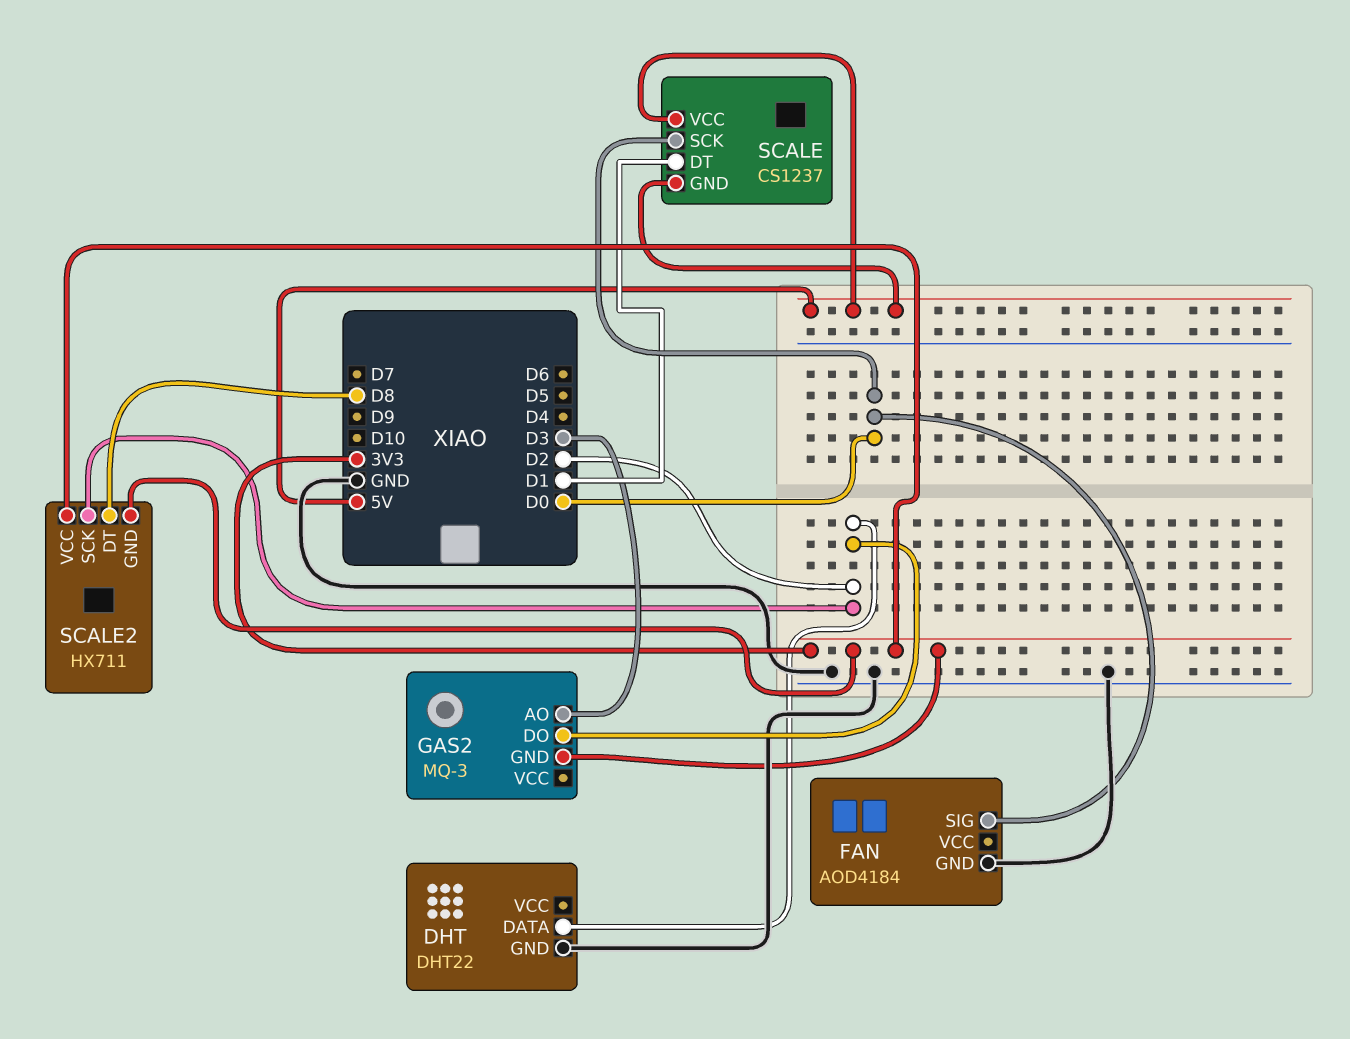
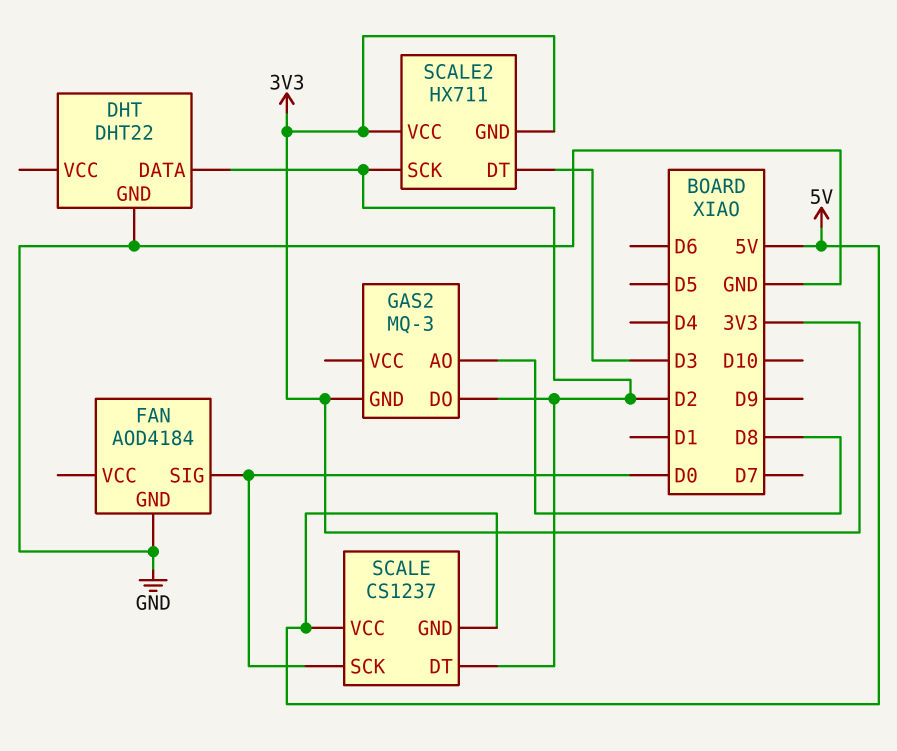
GAS2 pin AO: D3 -> D8
SCALE pin DT: D1 -> D2
SCALE2 pin DT: D8 -> D3

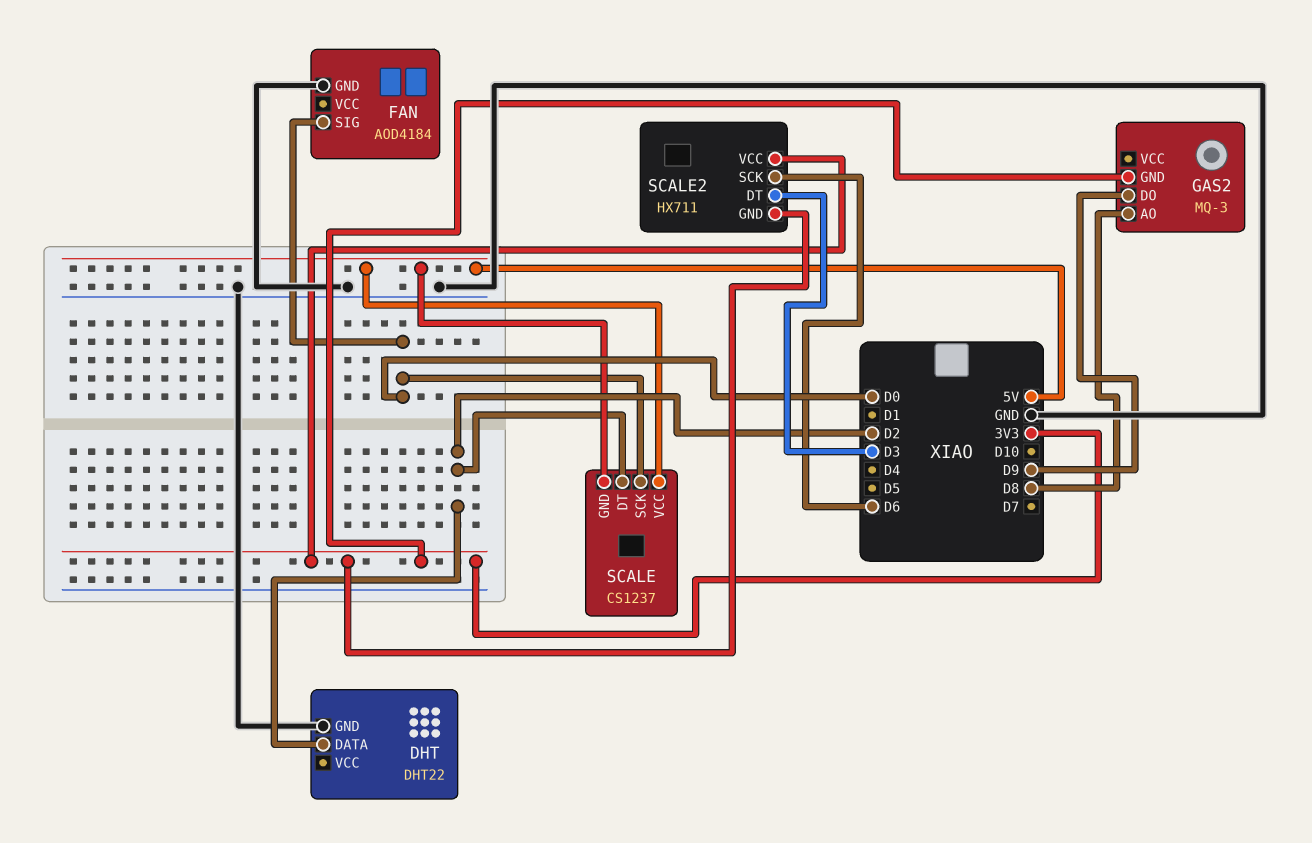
GAS2 pin DO: D2 -> D9
SCALE2 pin SCK: D2 -> D6

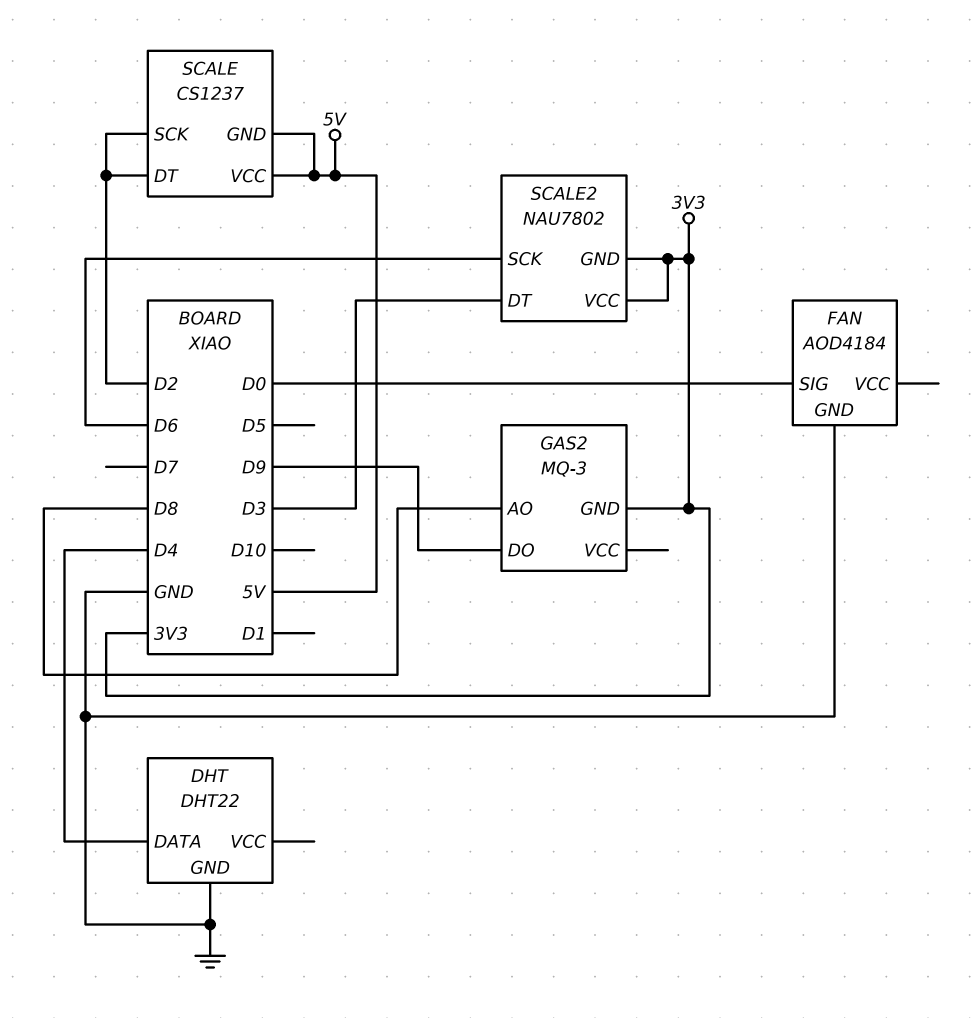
DHT pin DATA: D2 -> D4
SCALE pin SCK: D0 -> D2
SCALE2: HX711 -> NAU7802

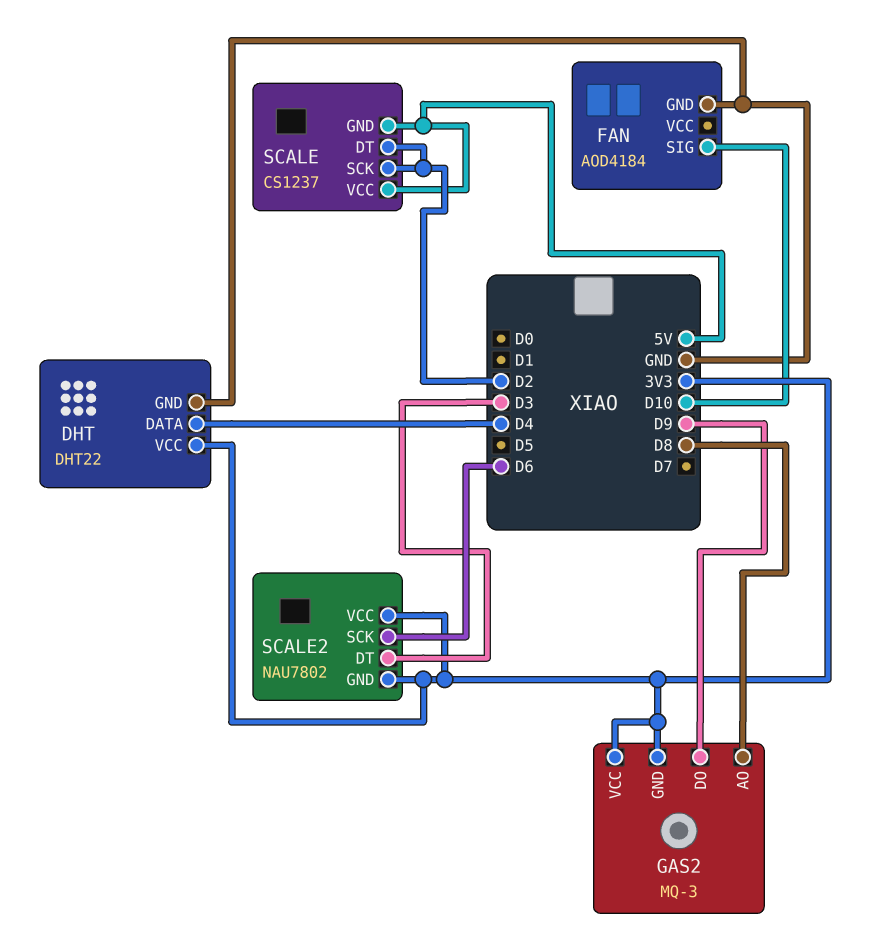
DHT pin VCC: none -> 3V3
FAN pin SIG: D0 -> D10
GAS2 pin VCC: none -> 3V3

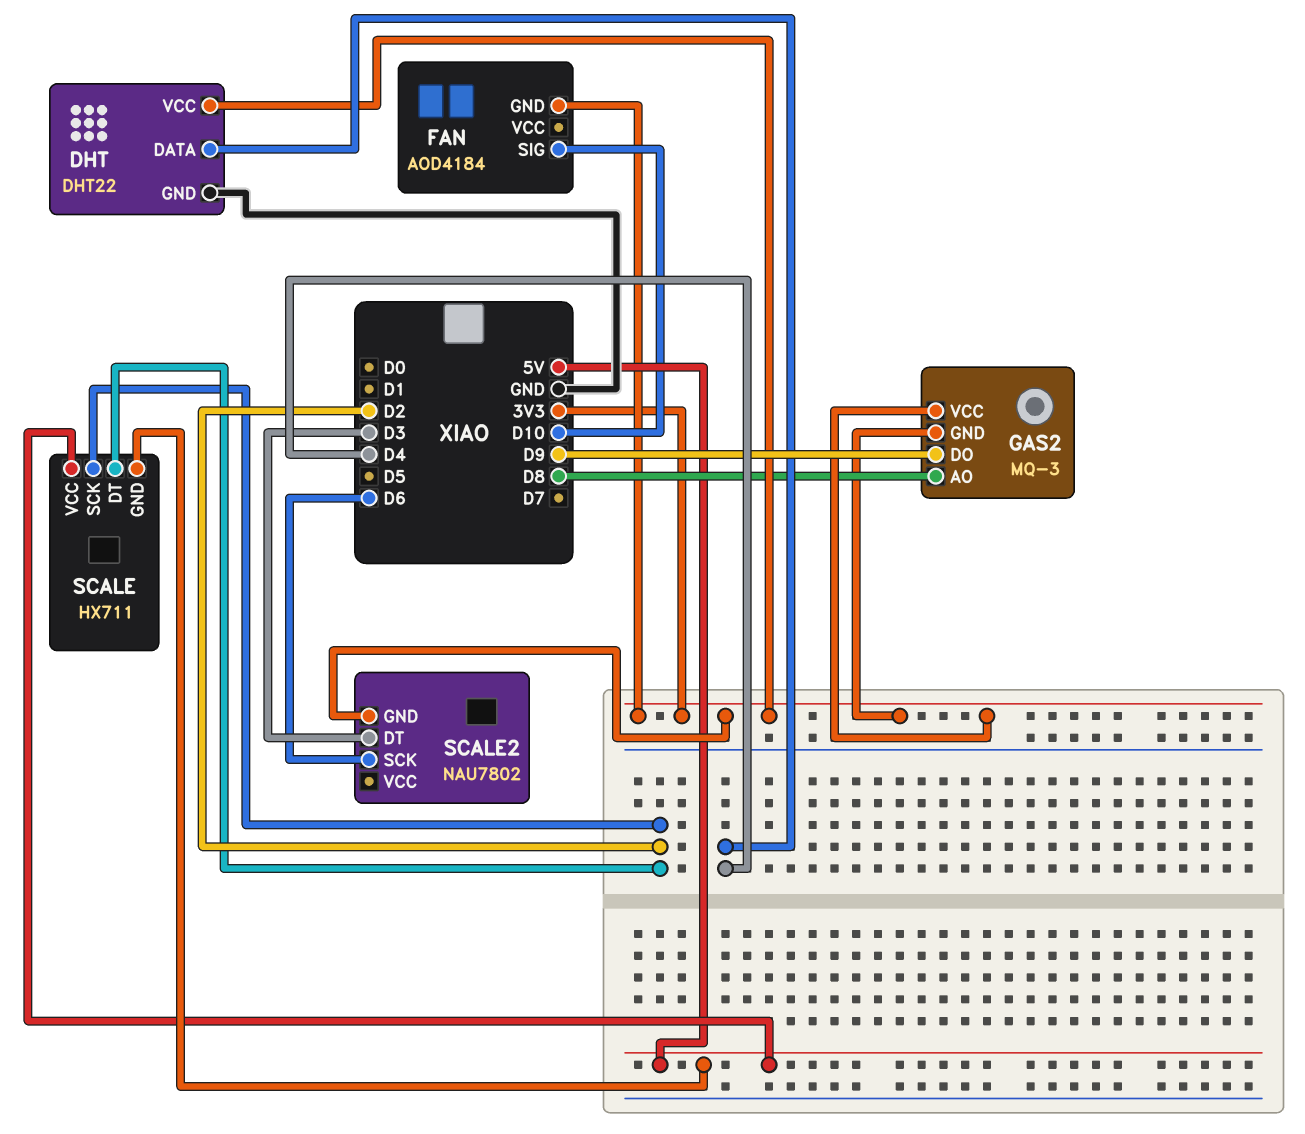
FAN pin GND: GND -> 3V3
SCALE: CS1237 -> HX711
SCALE2 pin VCC: 3V3 -> none

